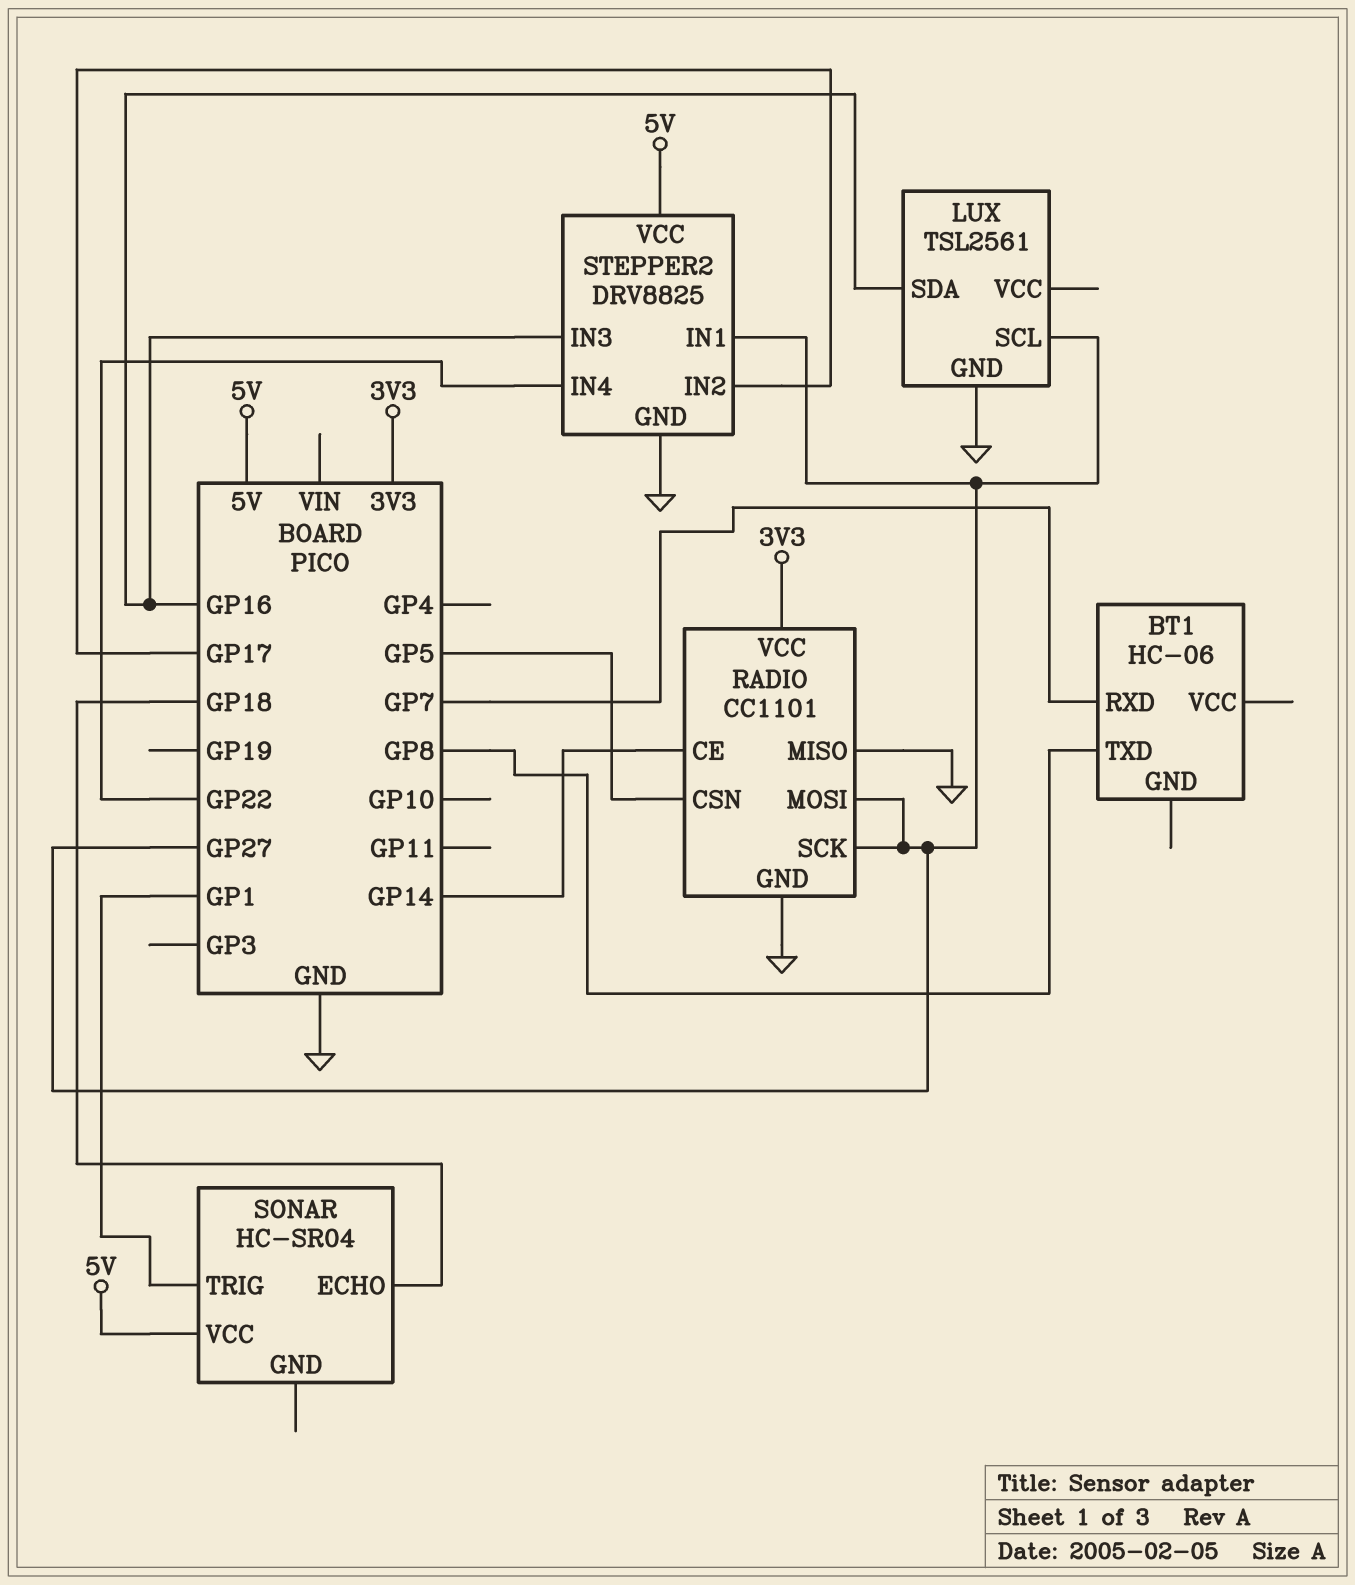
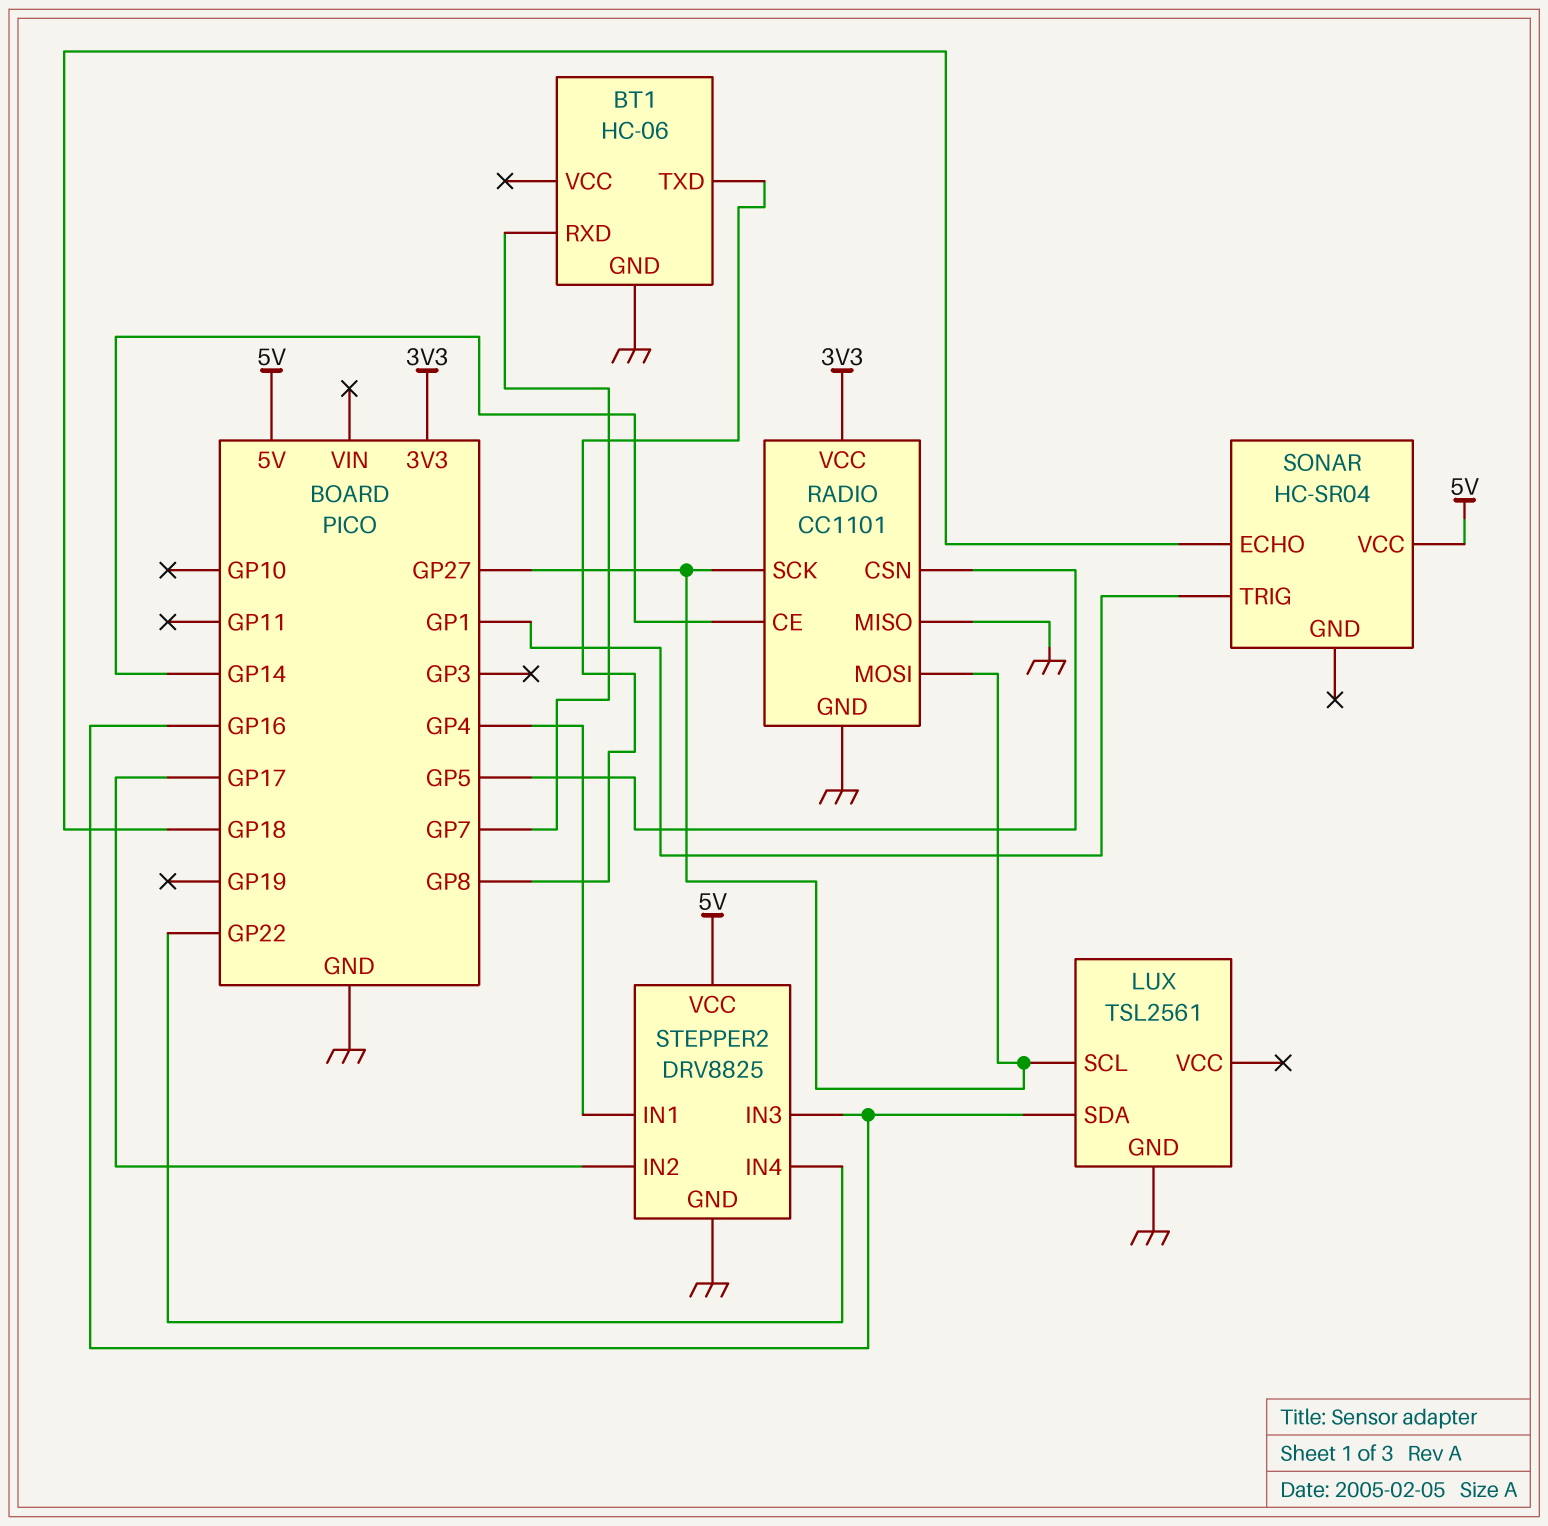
BT1 pin GND: none -> GND
STEPPER2 pin IN1: GP27 -> GP4

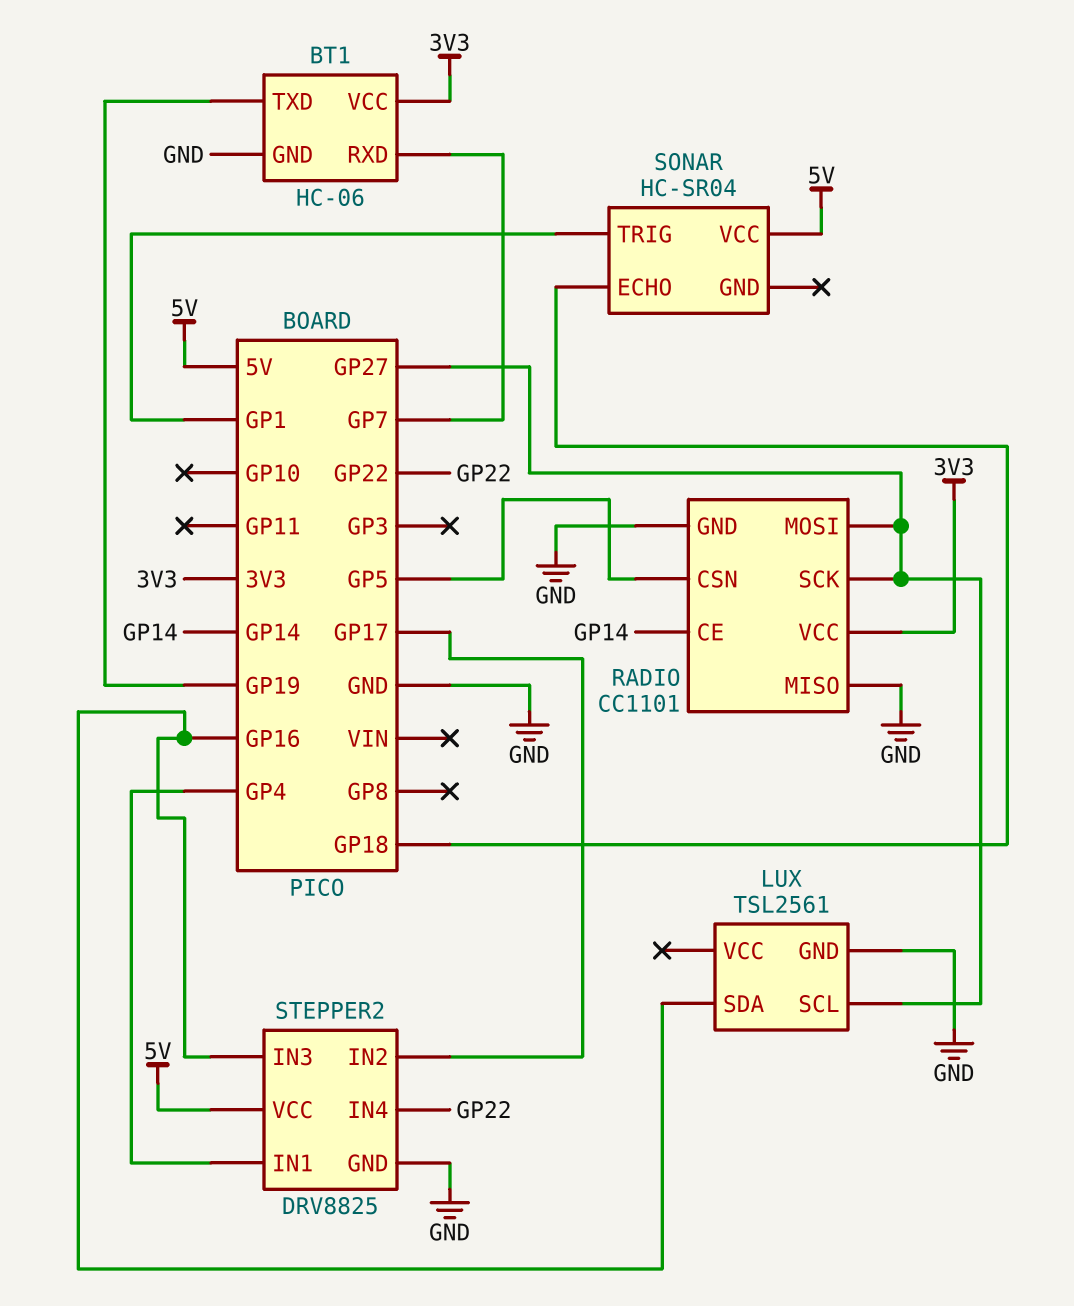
BT1 pin TXD: GP8 -> GP19
BT1 pin VCC: none -> 3V3

